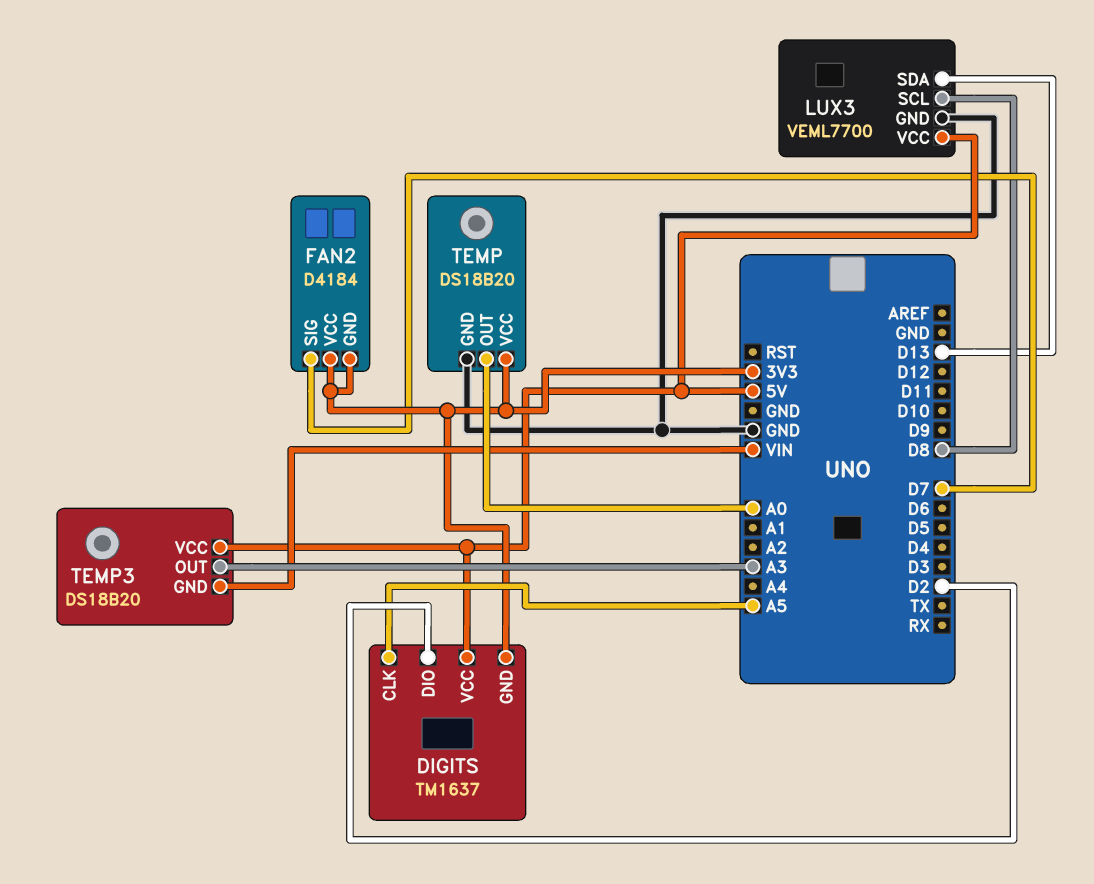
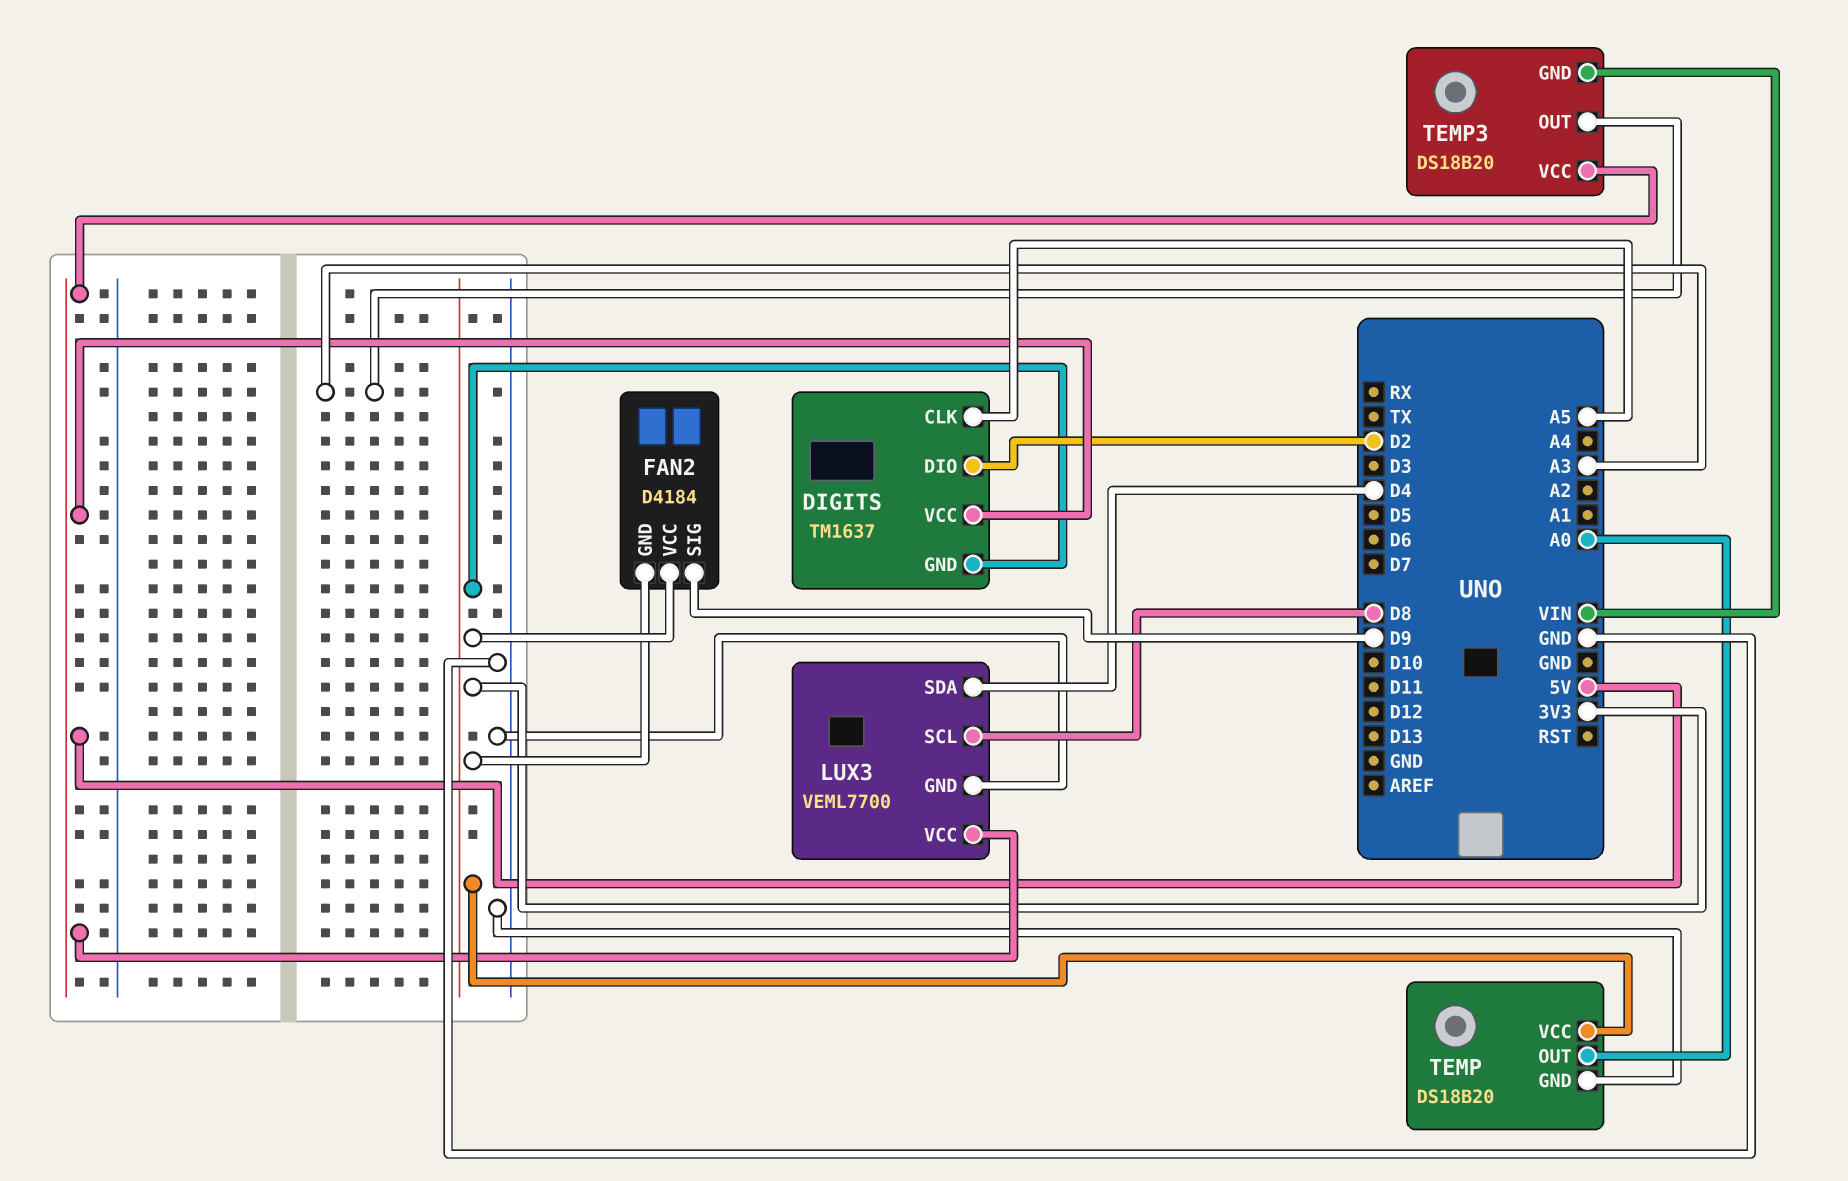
FAN2 pin SIG: D7 -> D9
LUX3 pin SDA: D13 -> D4

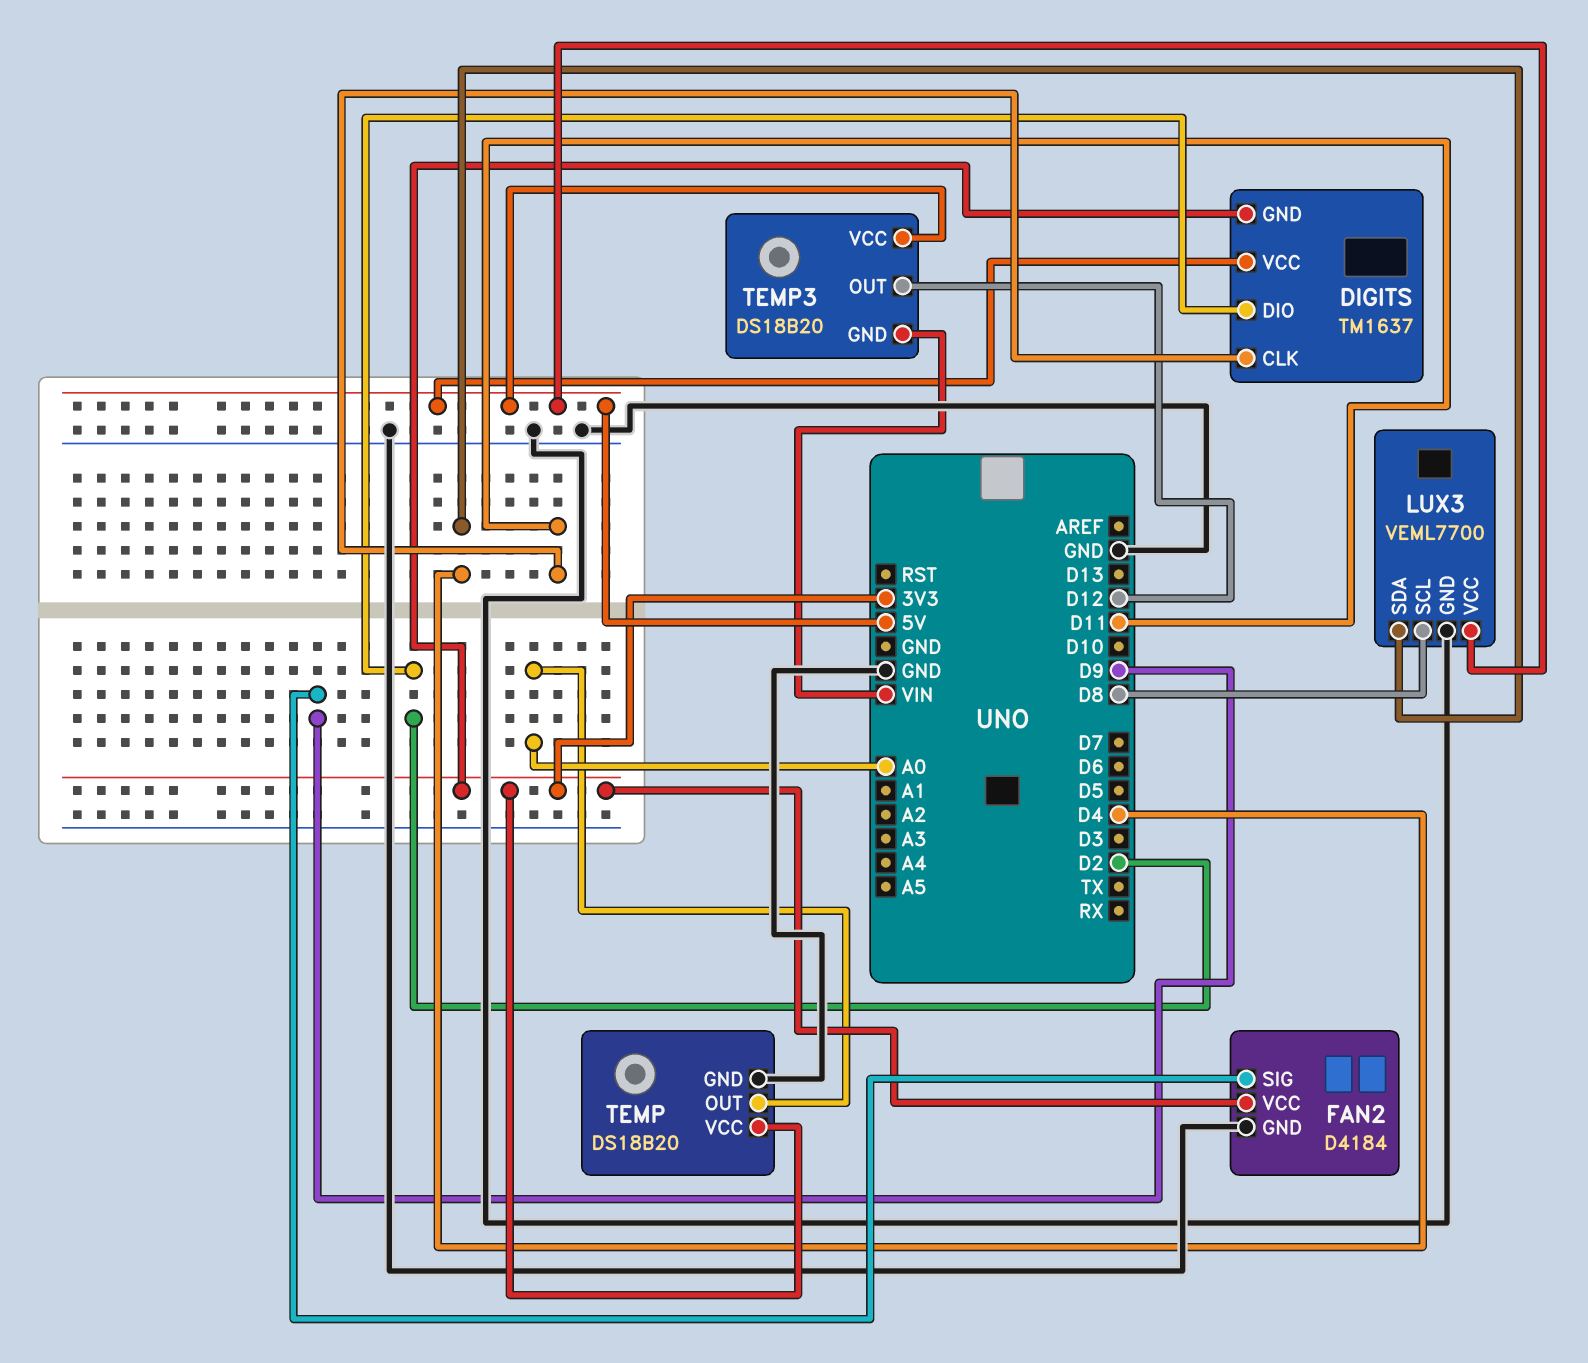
DIGITS pin CLK: A5 -> D11
FAN2 pin GND: 3V3 -> GND
TEMP3 pin OUT: A3 -> D12

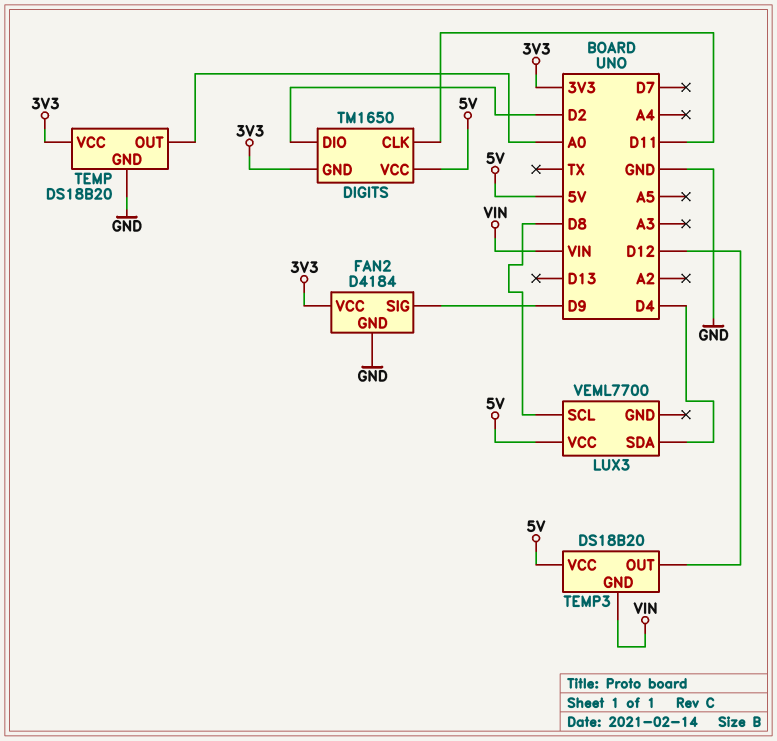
DIGITS: TM1637 -> TM1650
LUX3 pin GND: GND -> none

